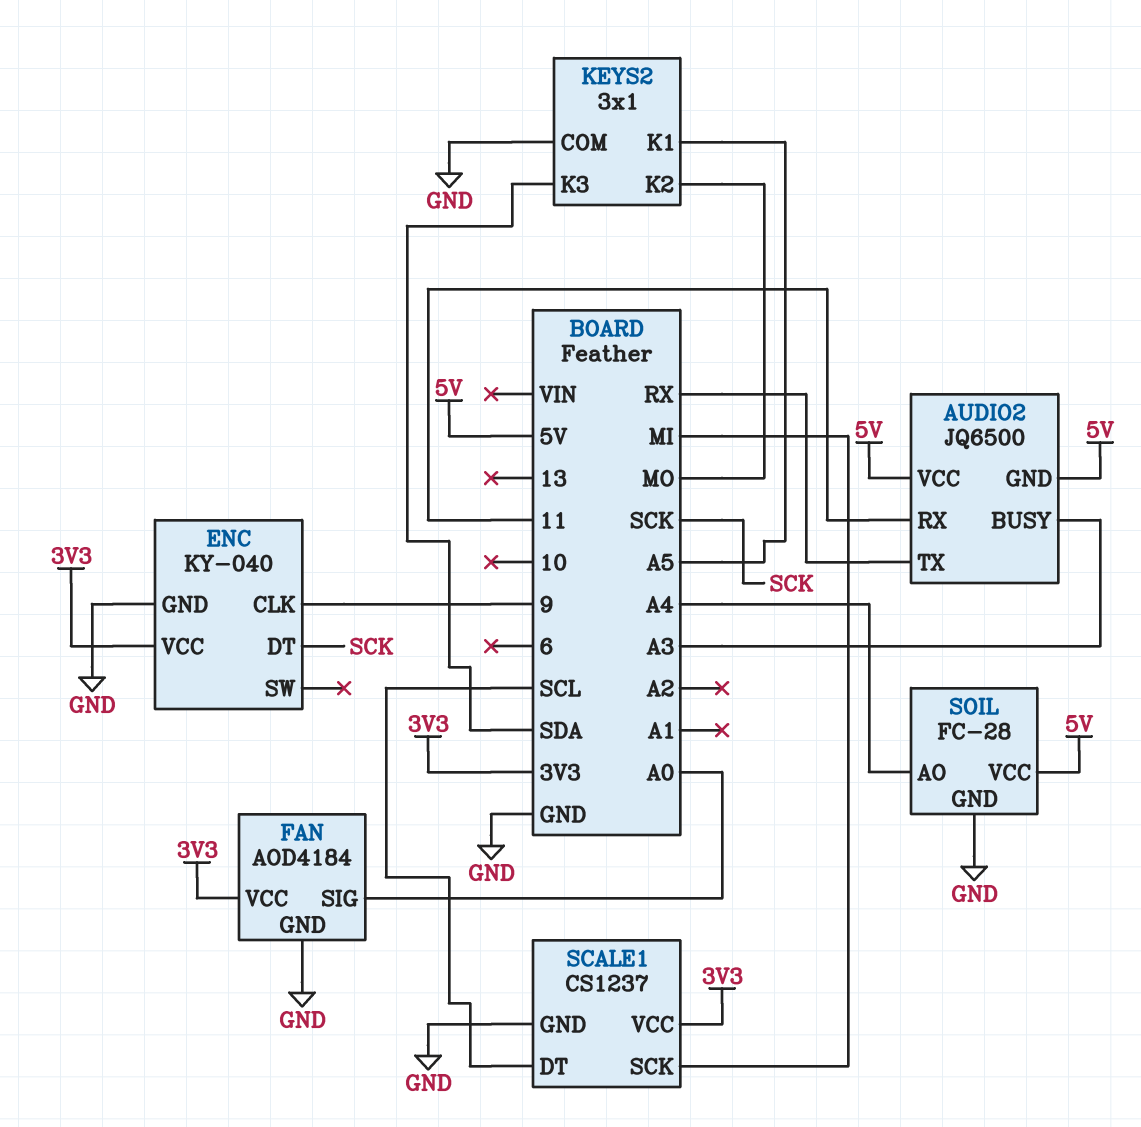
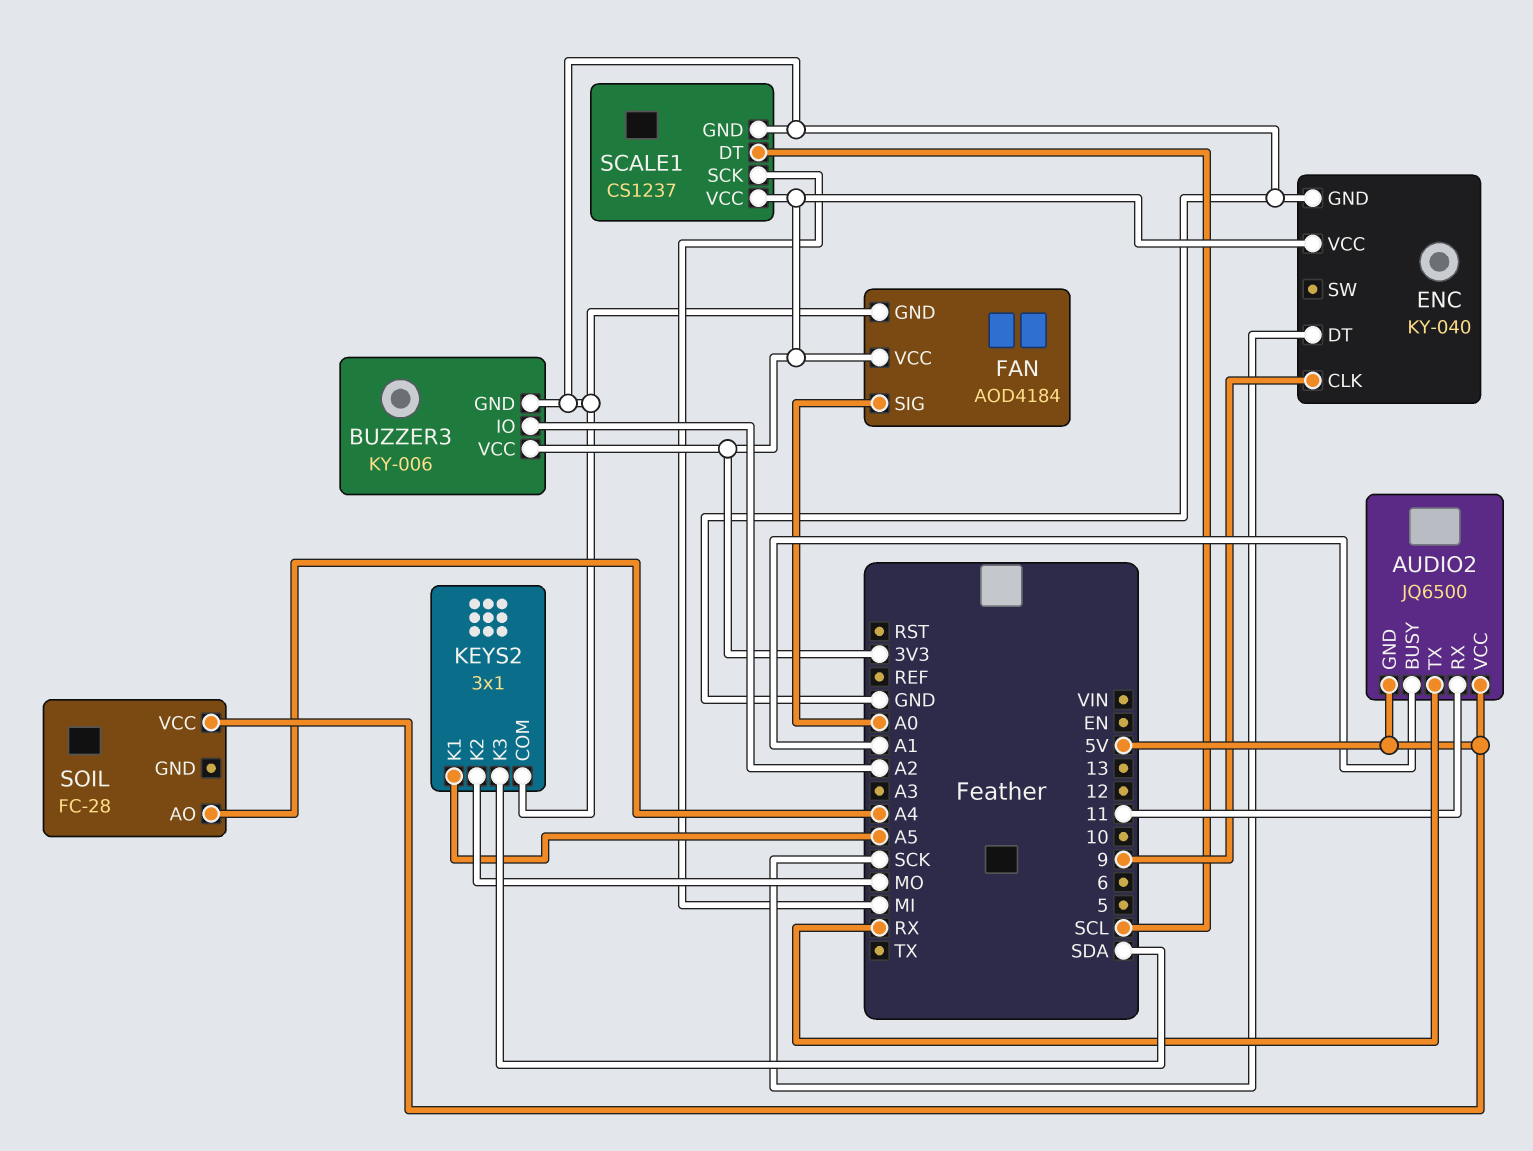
AUDIO2 pin BUSY: A3 -> A1
BUZZER3: none -> KY-006
BUZZER3 pin GND: none -> GND
BUZZER3 pin IO: none -> A2
BUZZER3 pin VCC: none -> 3V3
SOIL pin GND: GND -> none

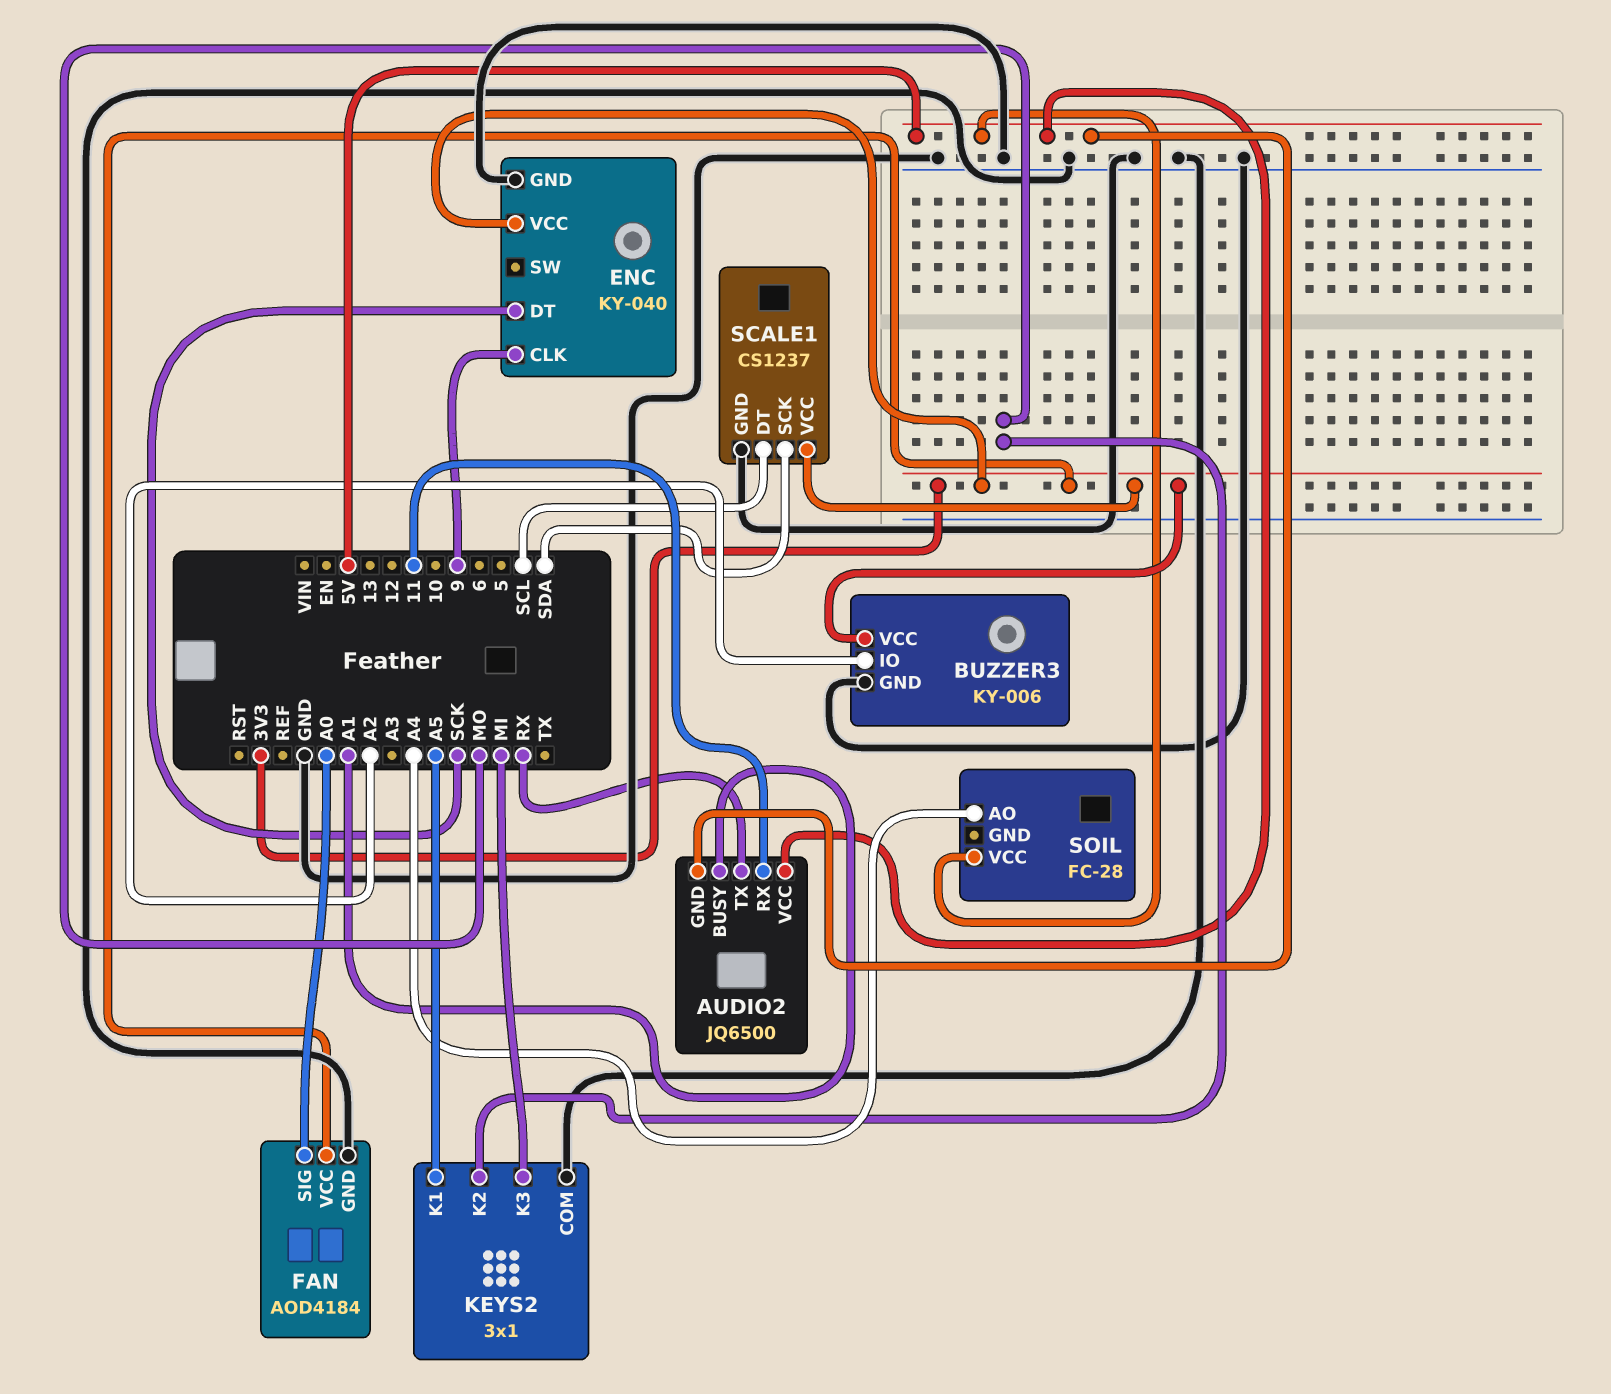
KEYS2 pin K3: SDA -> MI
SCALE1 pin SCK: MI -> SDA

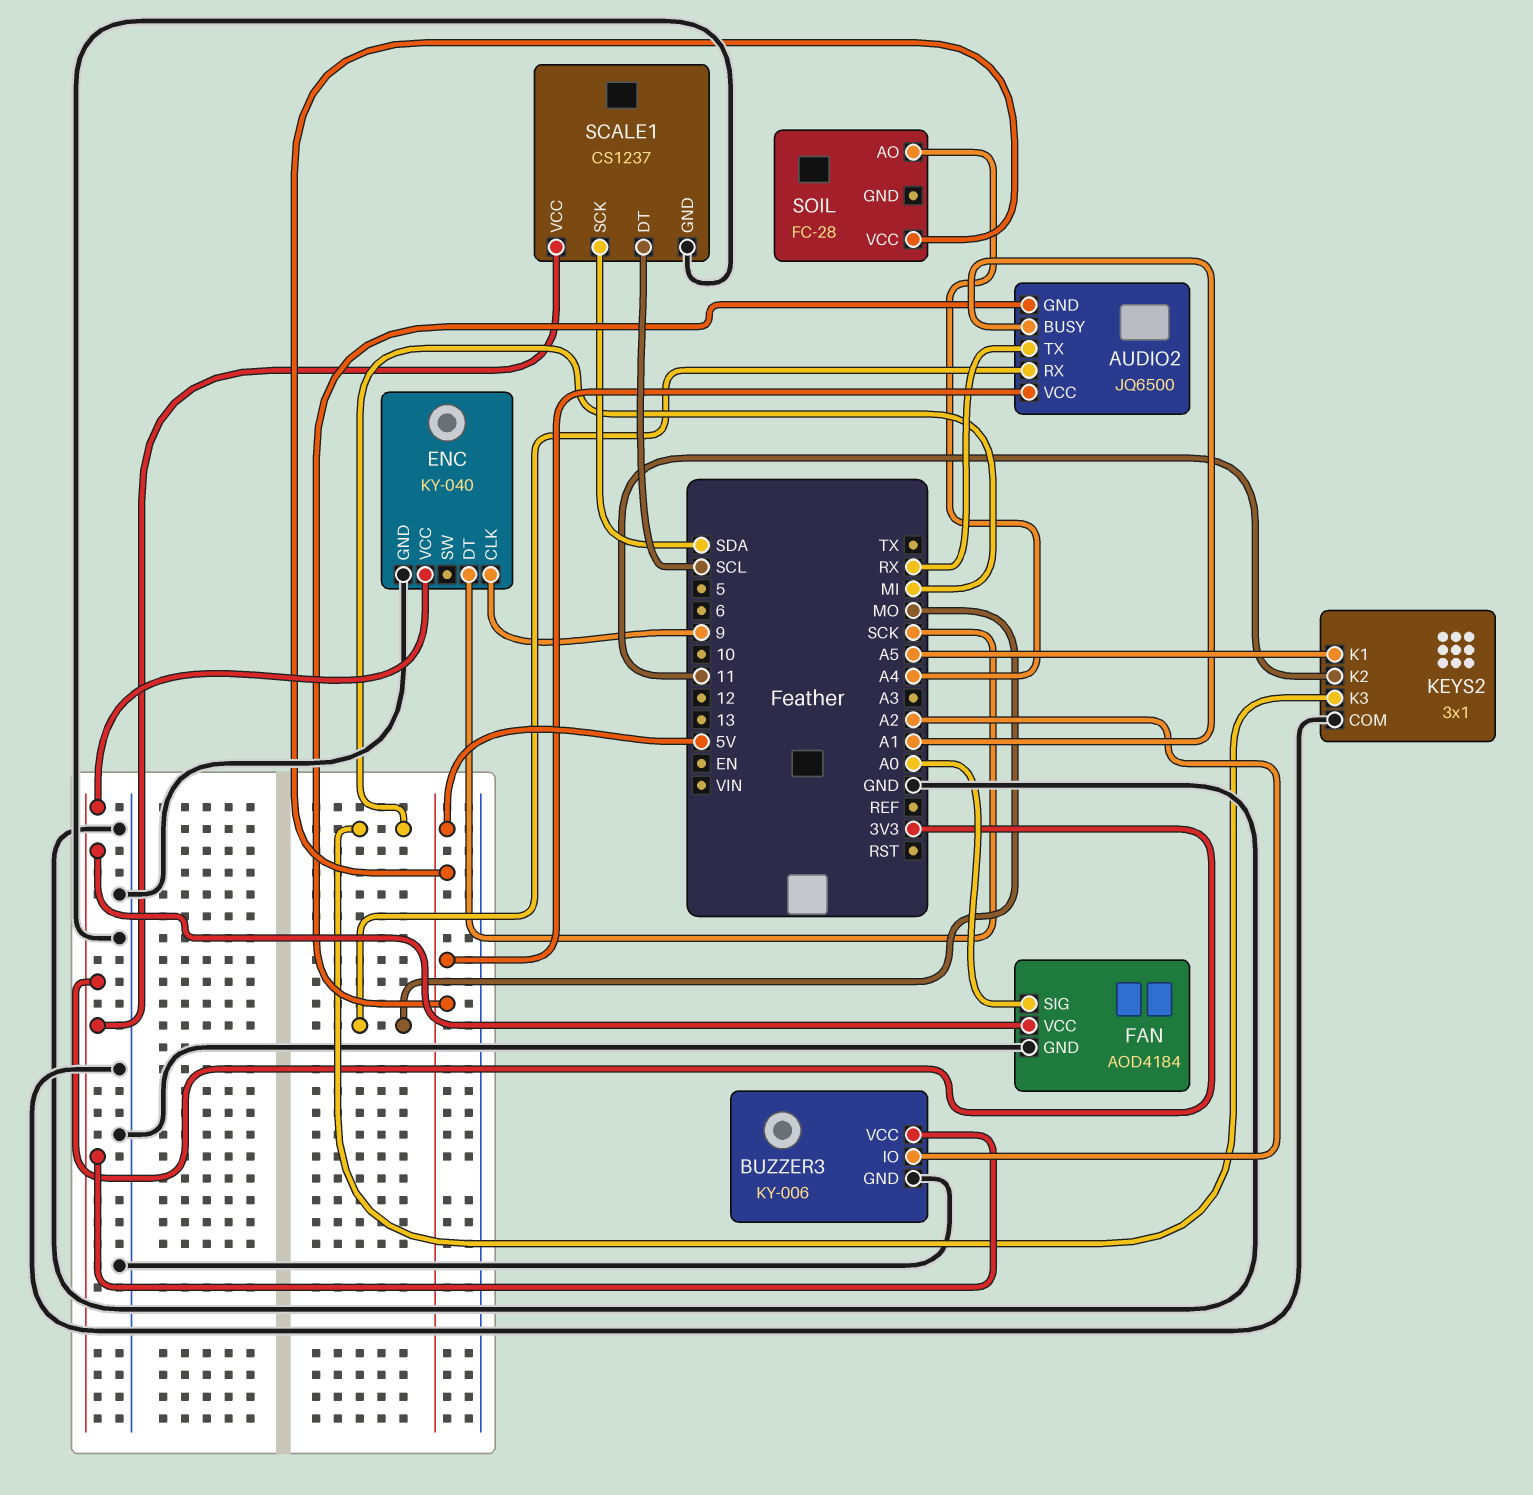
AUDIO2 pin RX: 11 -> MO
KEYS2 pin K2: MO -> 11

